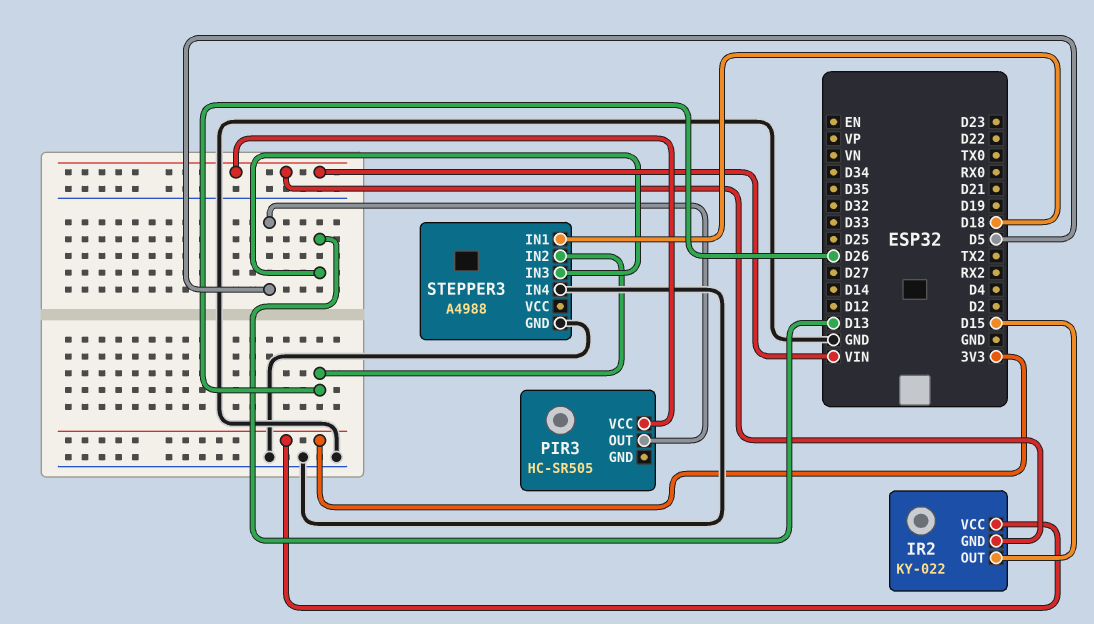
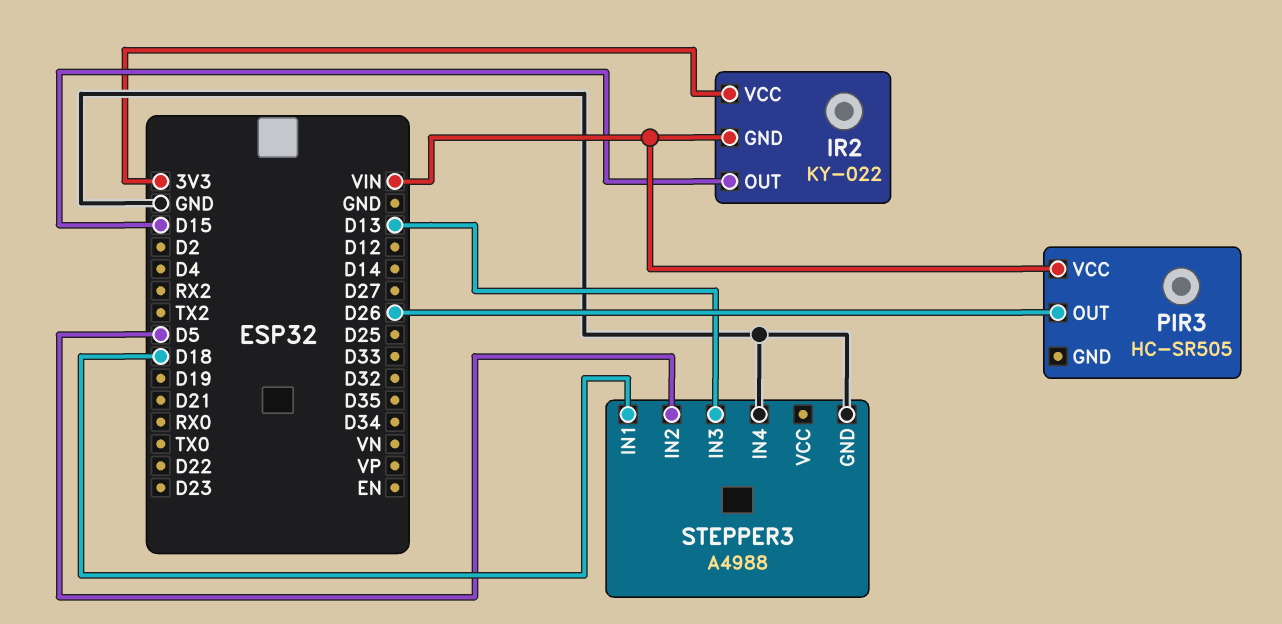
PIR3 pin OUT: D5 -> D26
STEPPER3 pin IN2: D26 -> D5

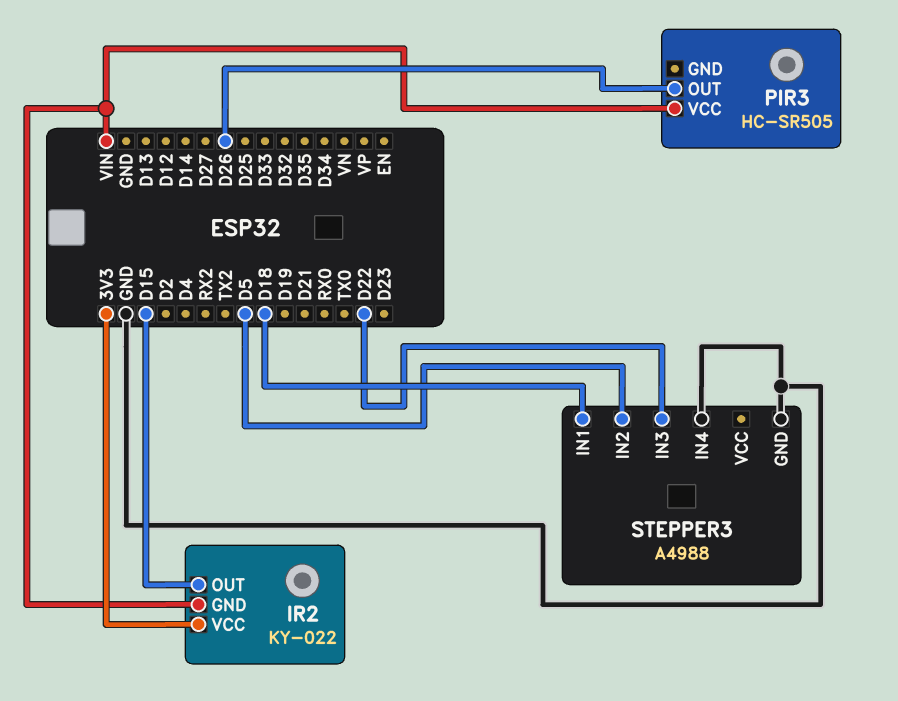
STEPPER3 pin IN3: D13 -> D22

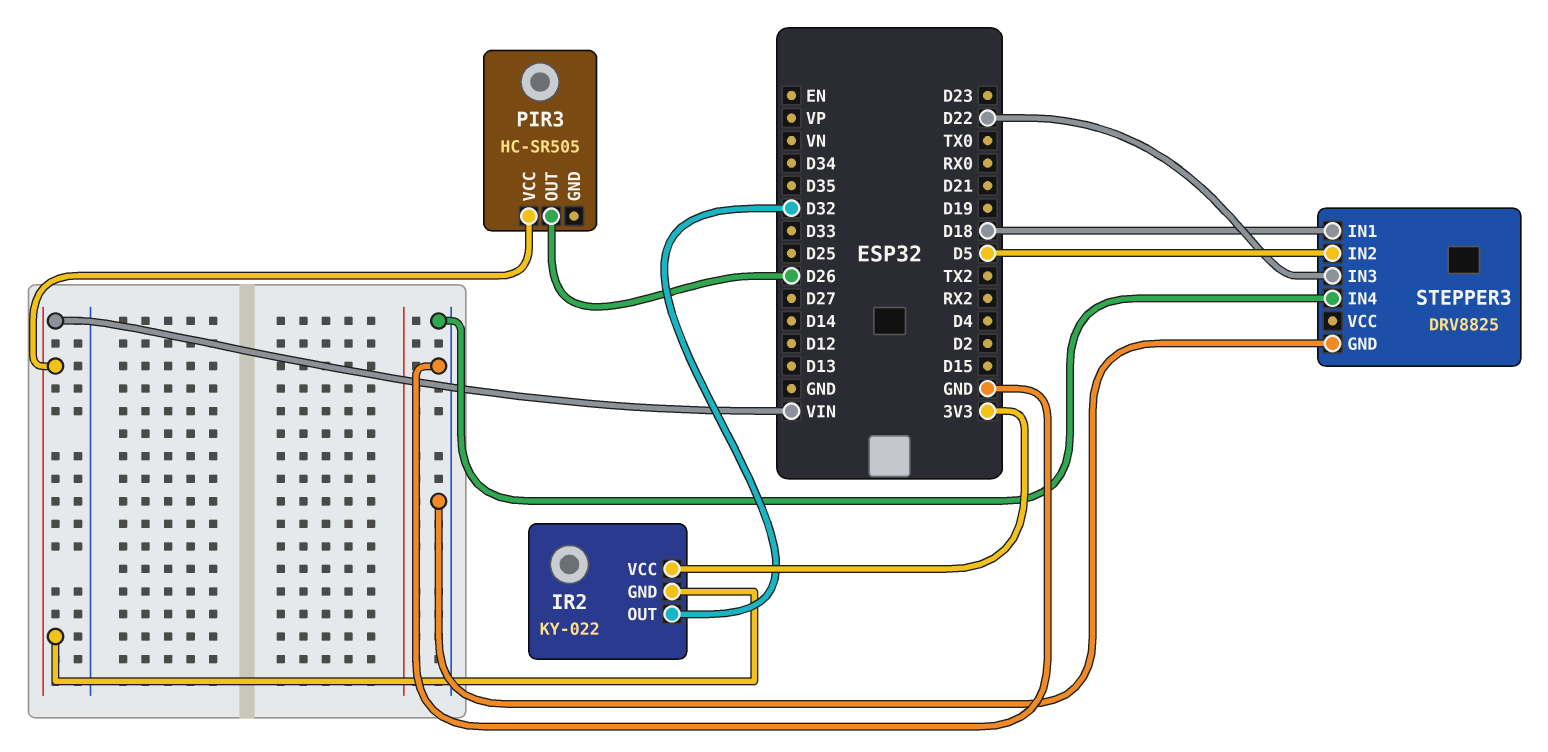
IR2 pin OUT: D15 -> D32
STEPPER3: A4988 -> DRV8825

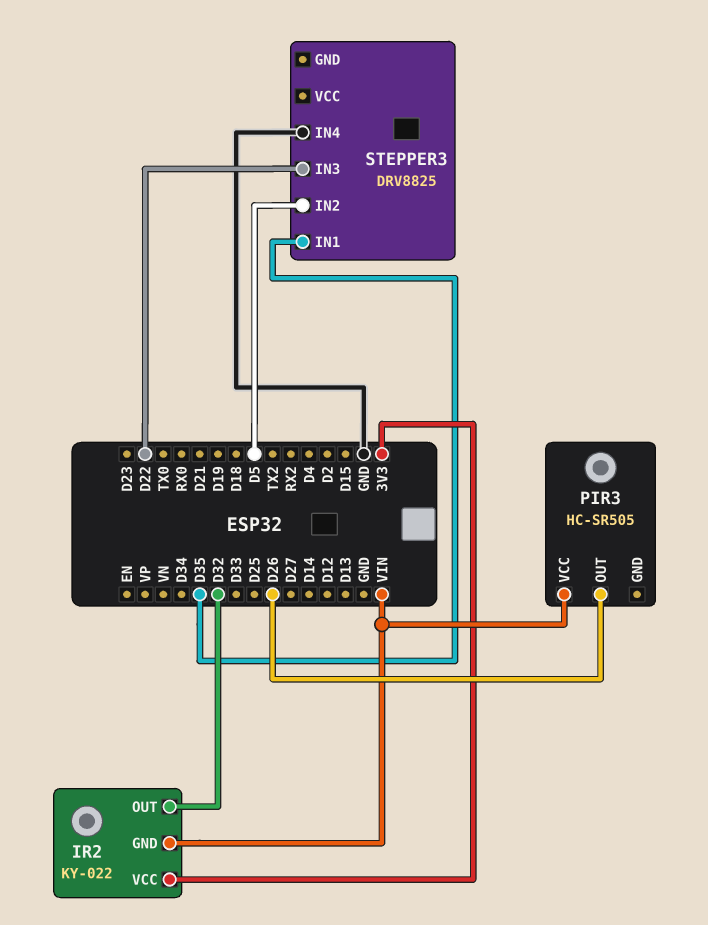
STEPPER3 pin GND: GND -> none
STEPPER3 pin IN1: D18 -> D35

